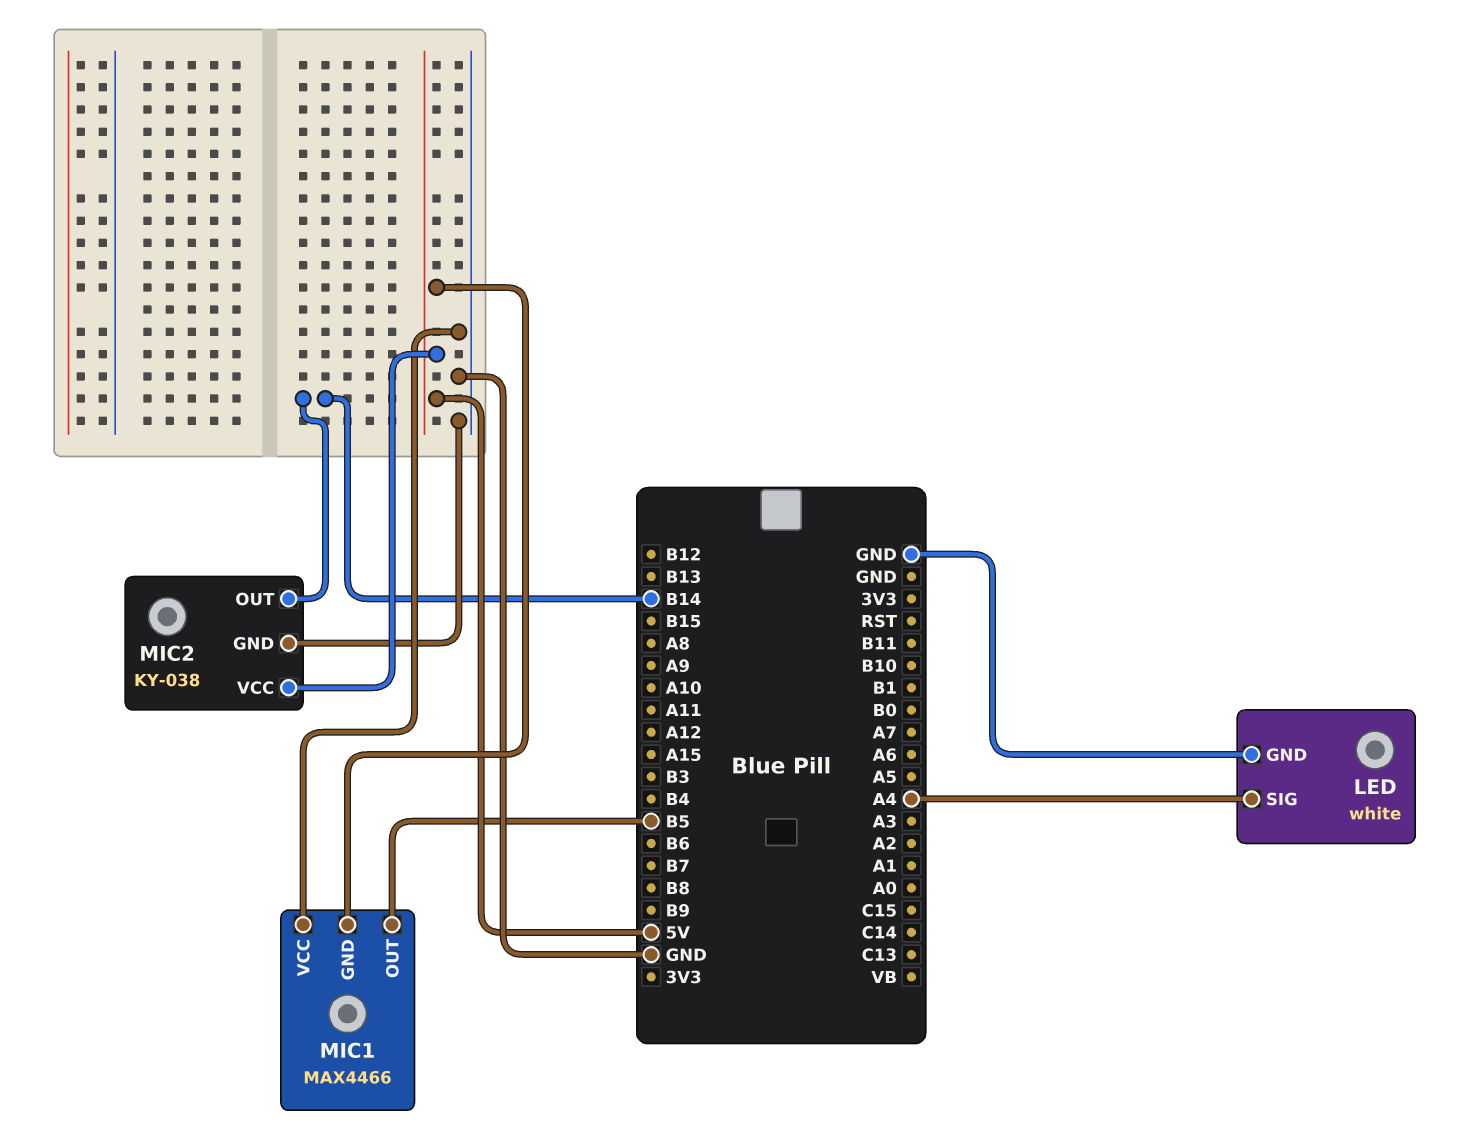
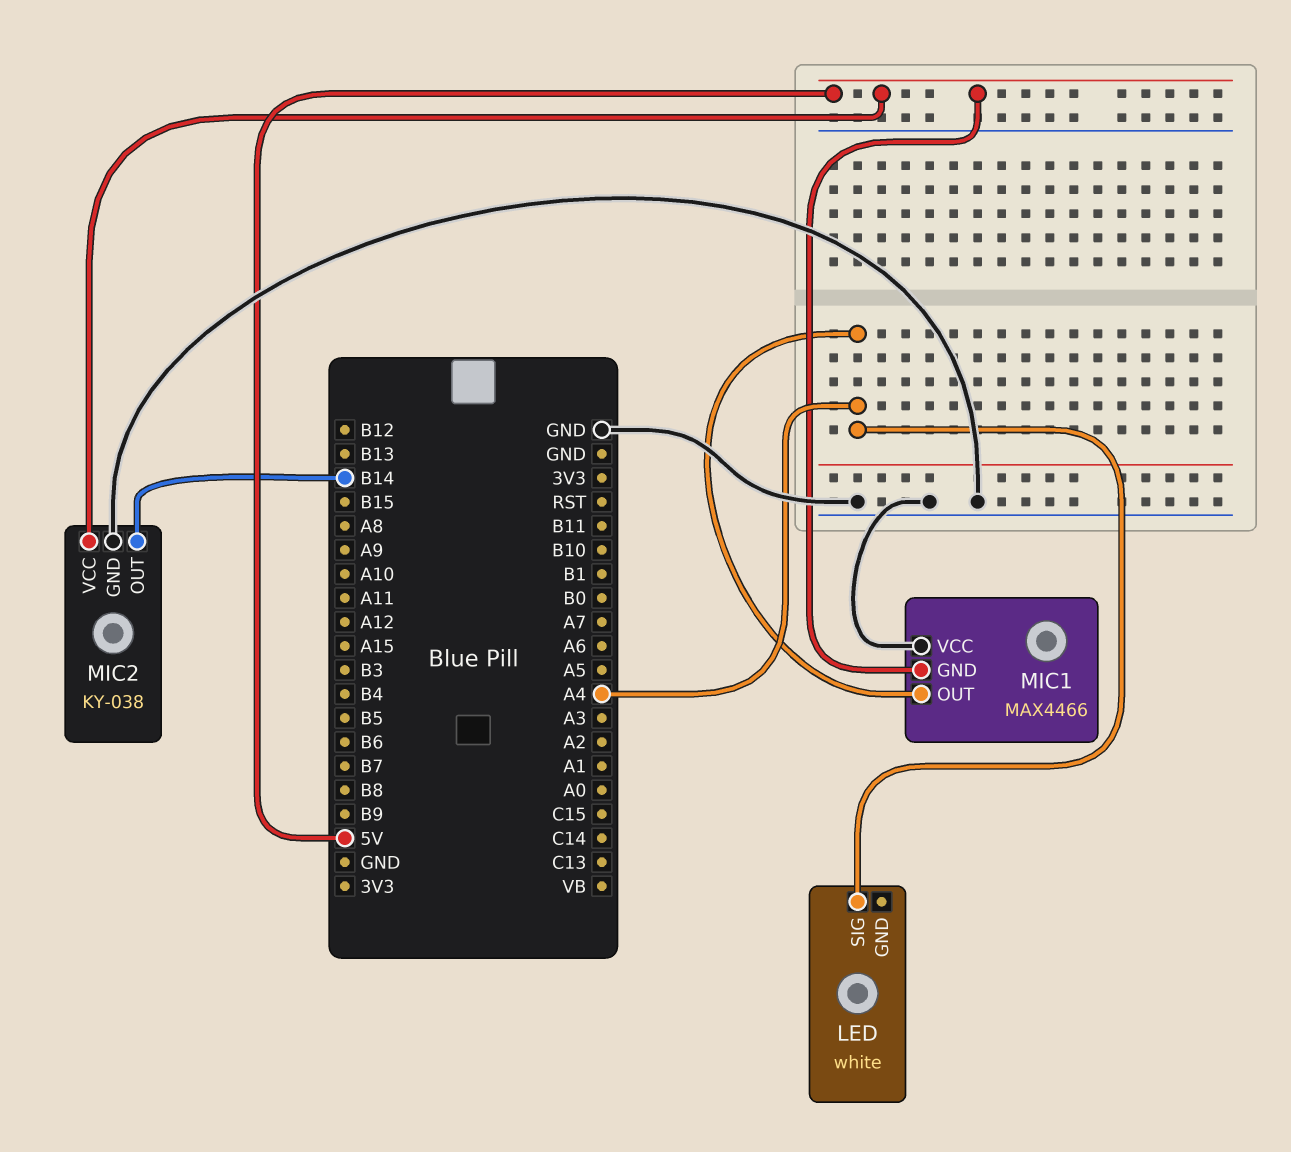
LED pin GND: GND -> none
MIC1 pin OUT: B5 -> A4

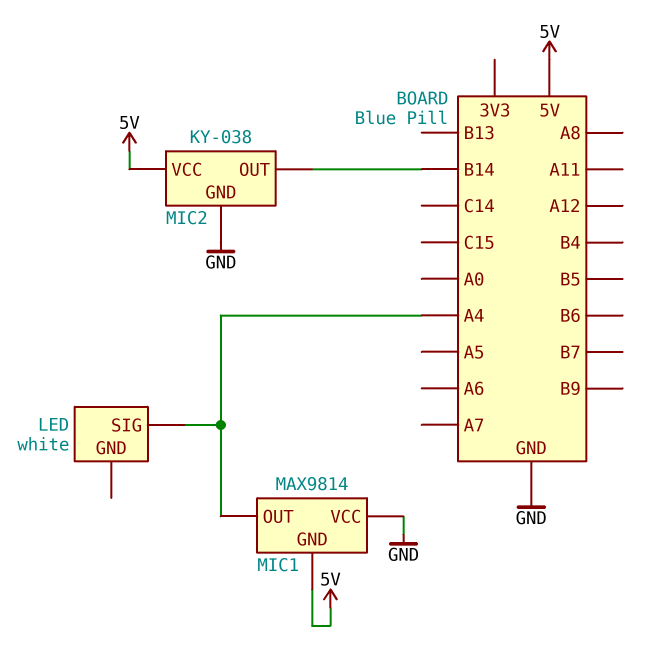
MIC1: MAX4466 -> MAX9814

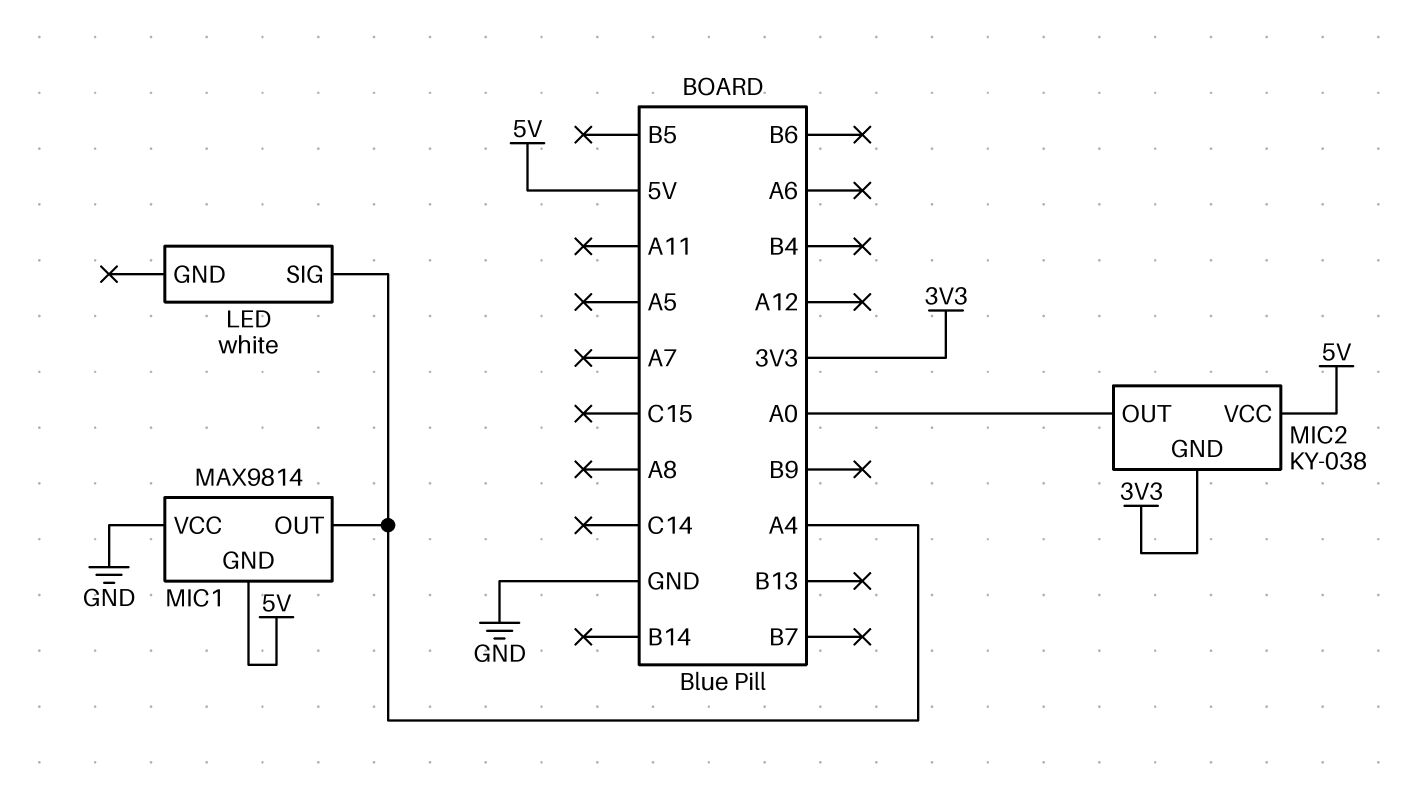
MIC2 pin GND: GND -> 3V3
MIC2 pin OUT: B14 -> A0

